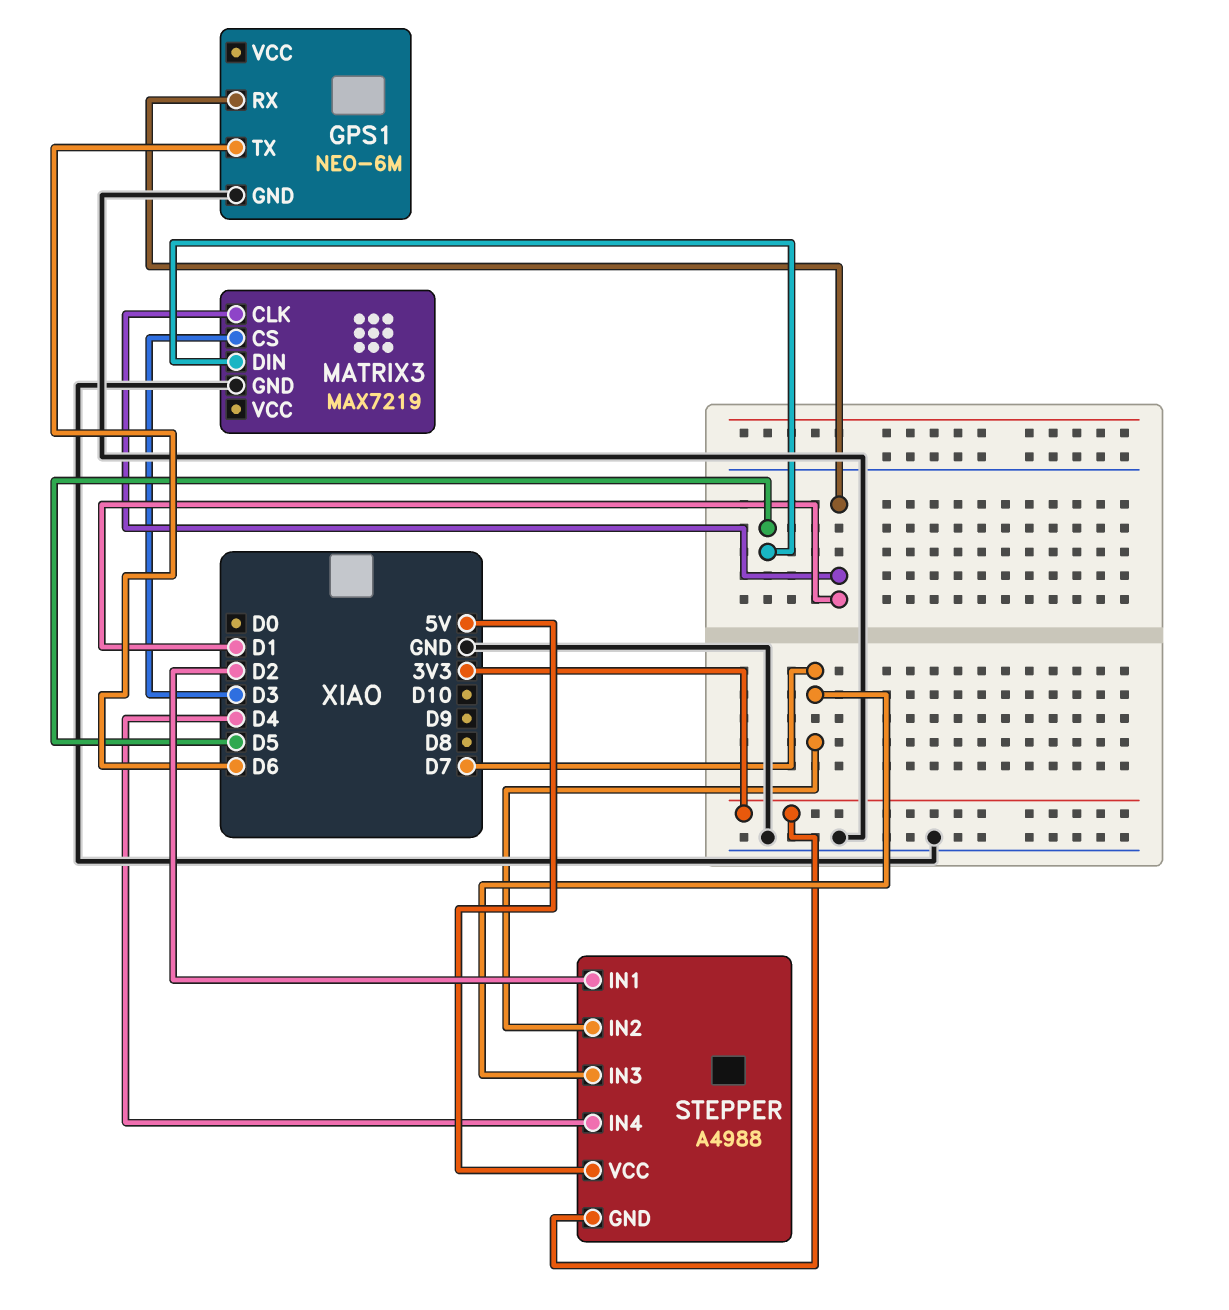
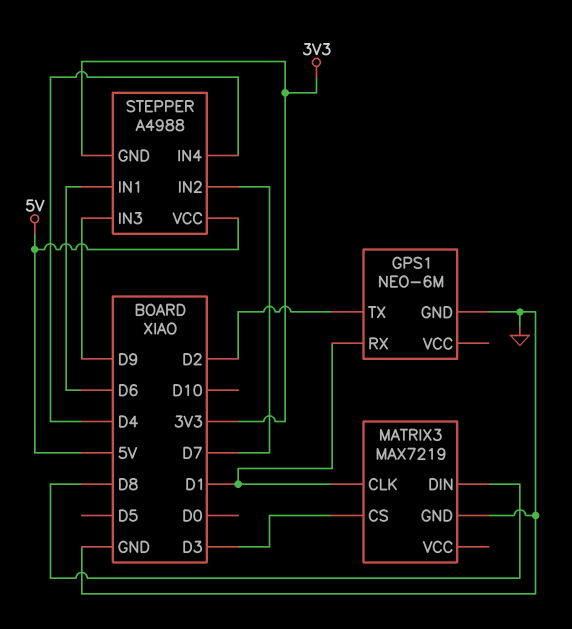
GPS1 pin TX: D6 -> D2
MATRIX3 pin DIN: D5 -> D8
STEPPER pin IN1: D2 -> D6
STEPPER pin IN3: D7 -> D9

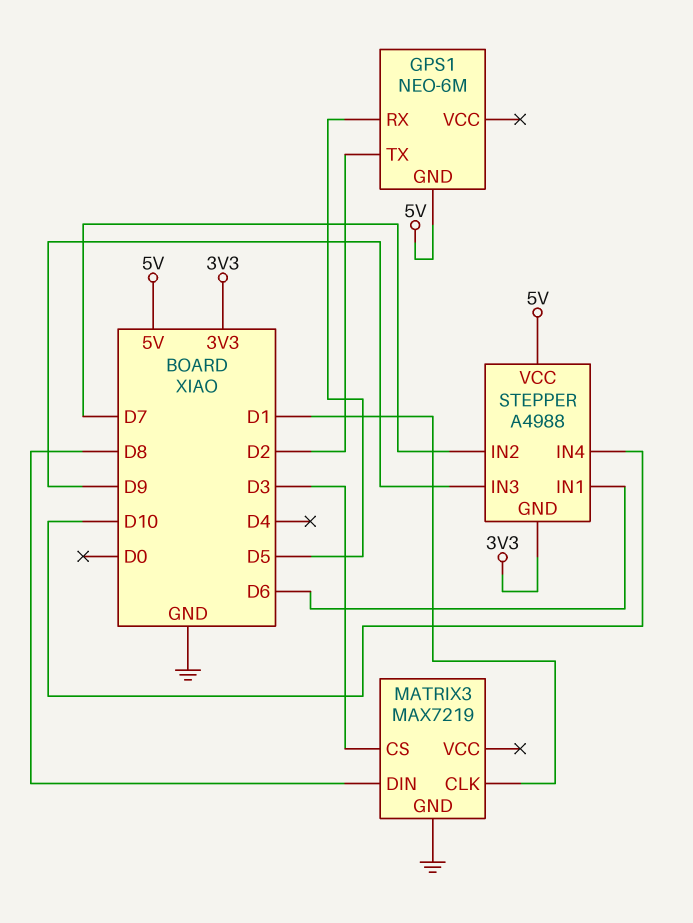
GPS1 pin GND: GND -> 5V
GPS1 pin RX: D1 -> D5
STEPPER pin IN4: D4 -> D10

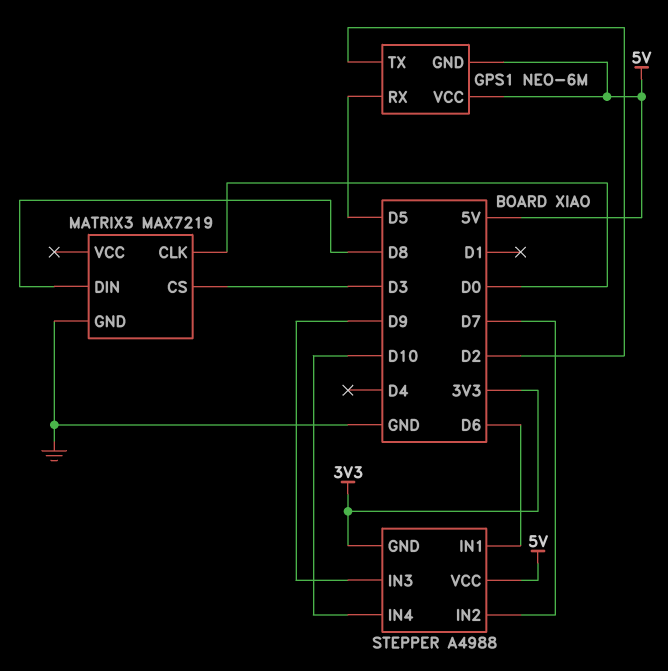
GPS1 pin VCC: none -> 5V
MATRIX3 pin CLK: D1 -> D0

